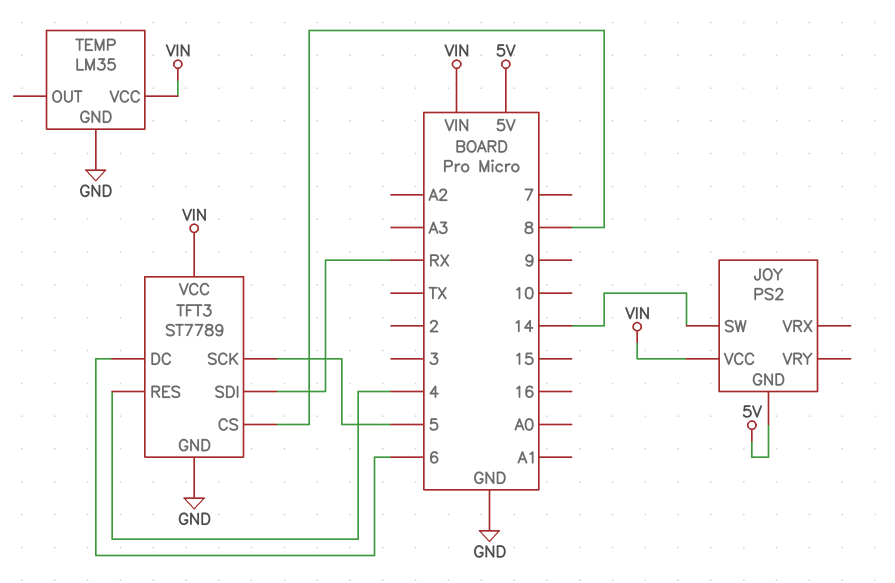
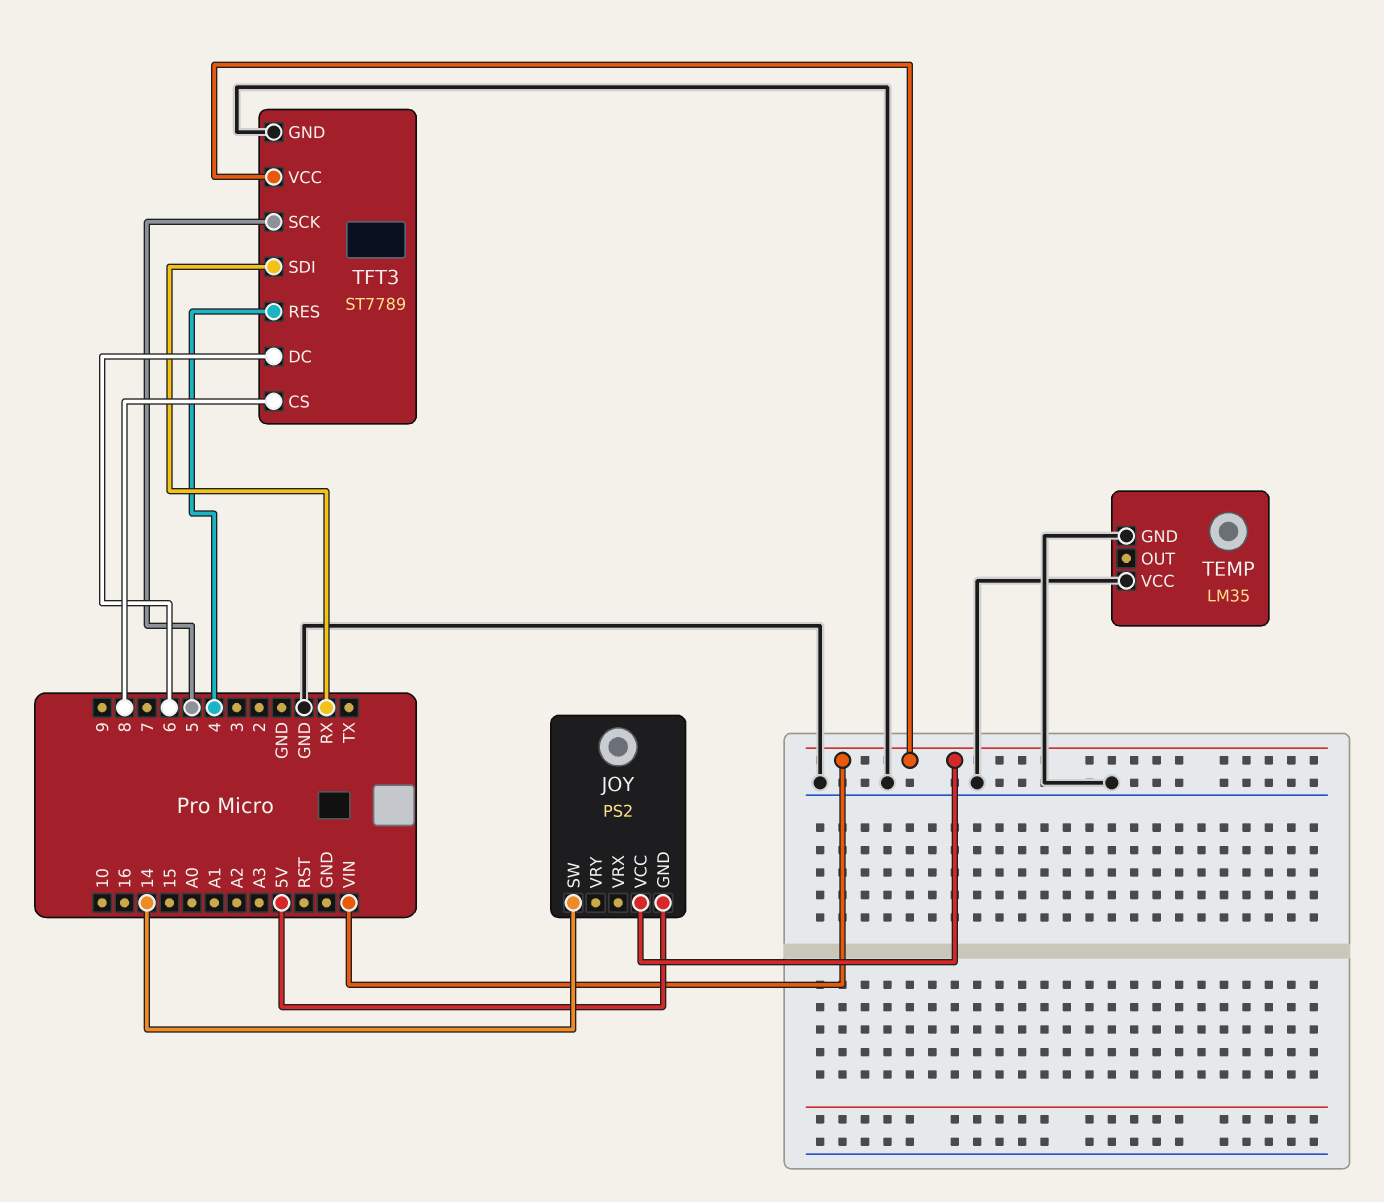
TEMP pin VCC: VIN -> GND

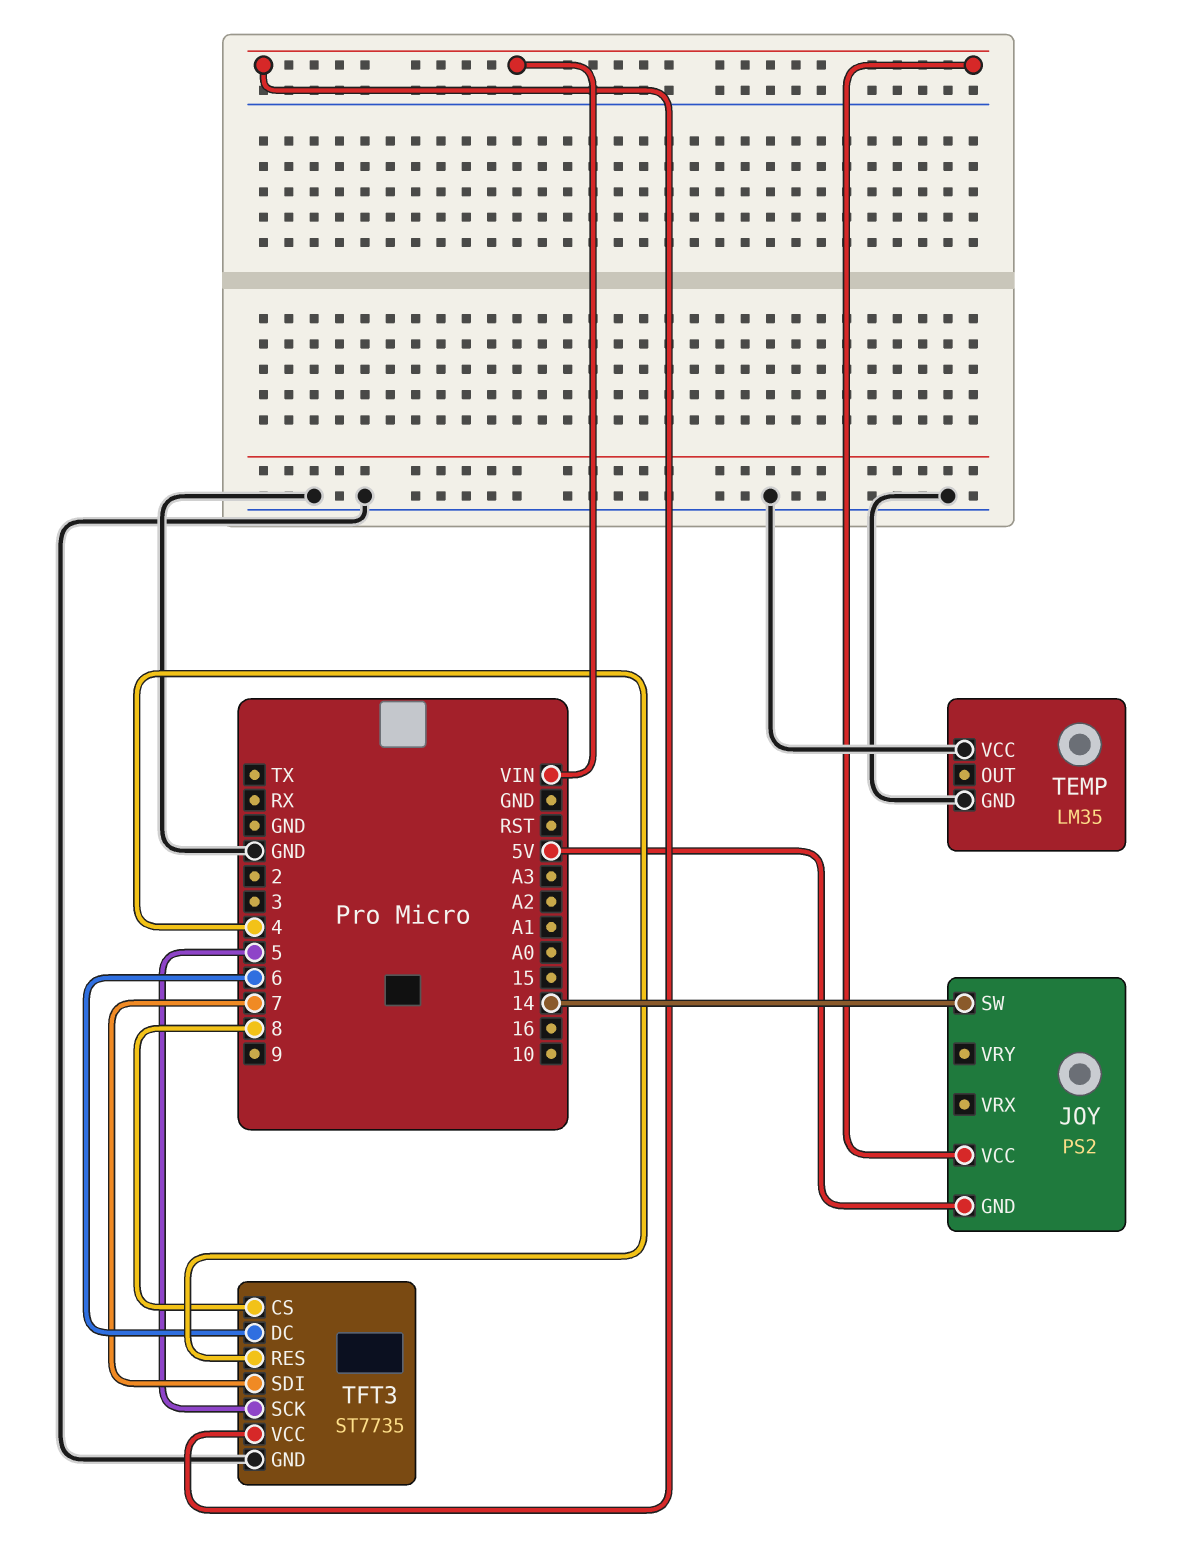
TFT3: ST7789 -> ST7735
TFT3 pin SDI: RX -> 7

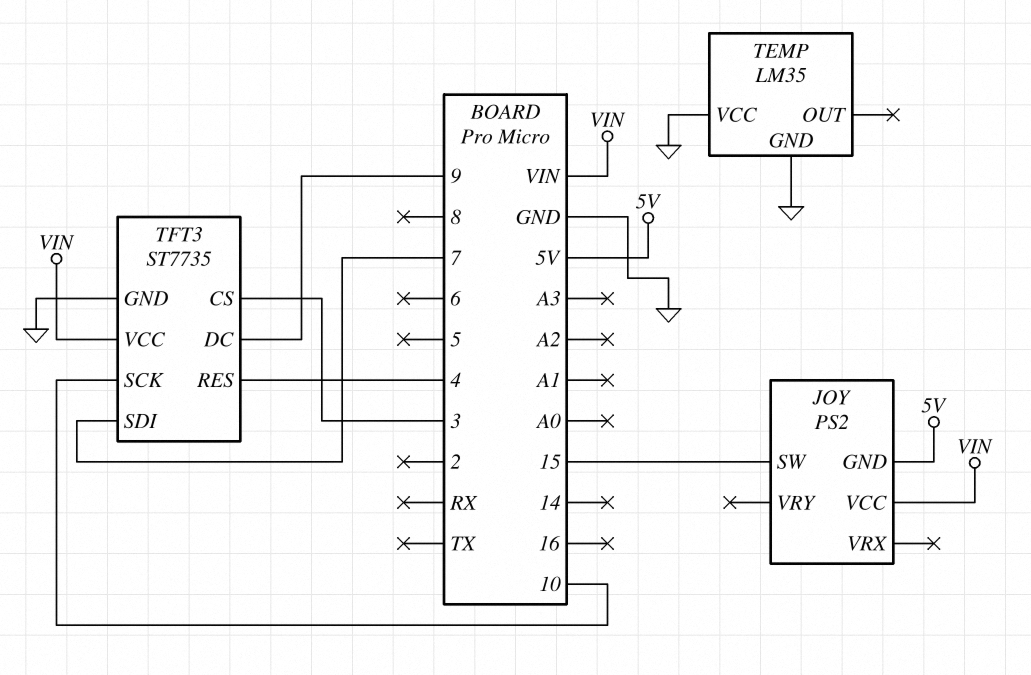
JOY pin SW: 14 -> 15
TFT3 pin CS: 8 -> 3
TFT3 pin DC: 6 -> 9
TFT3 pin SCK: 5 -> 10

